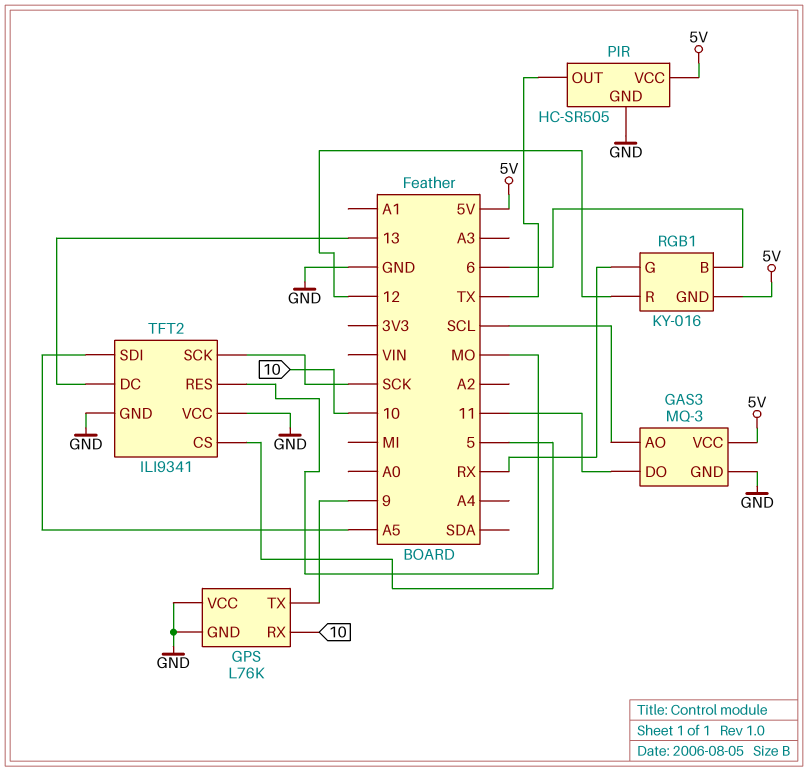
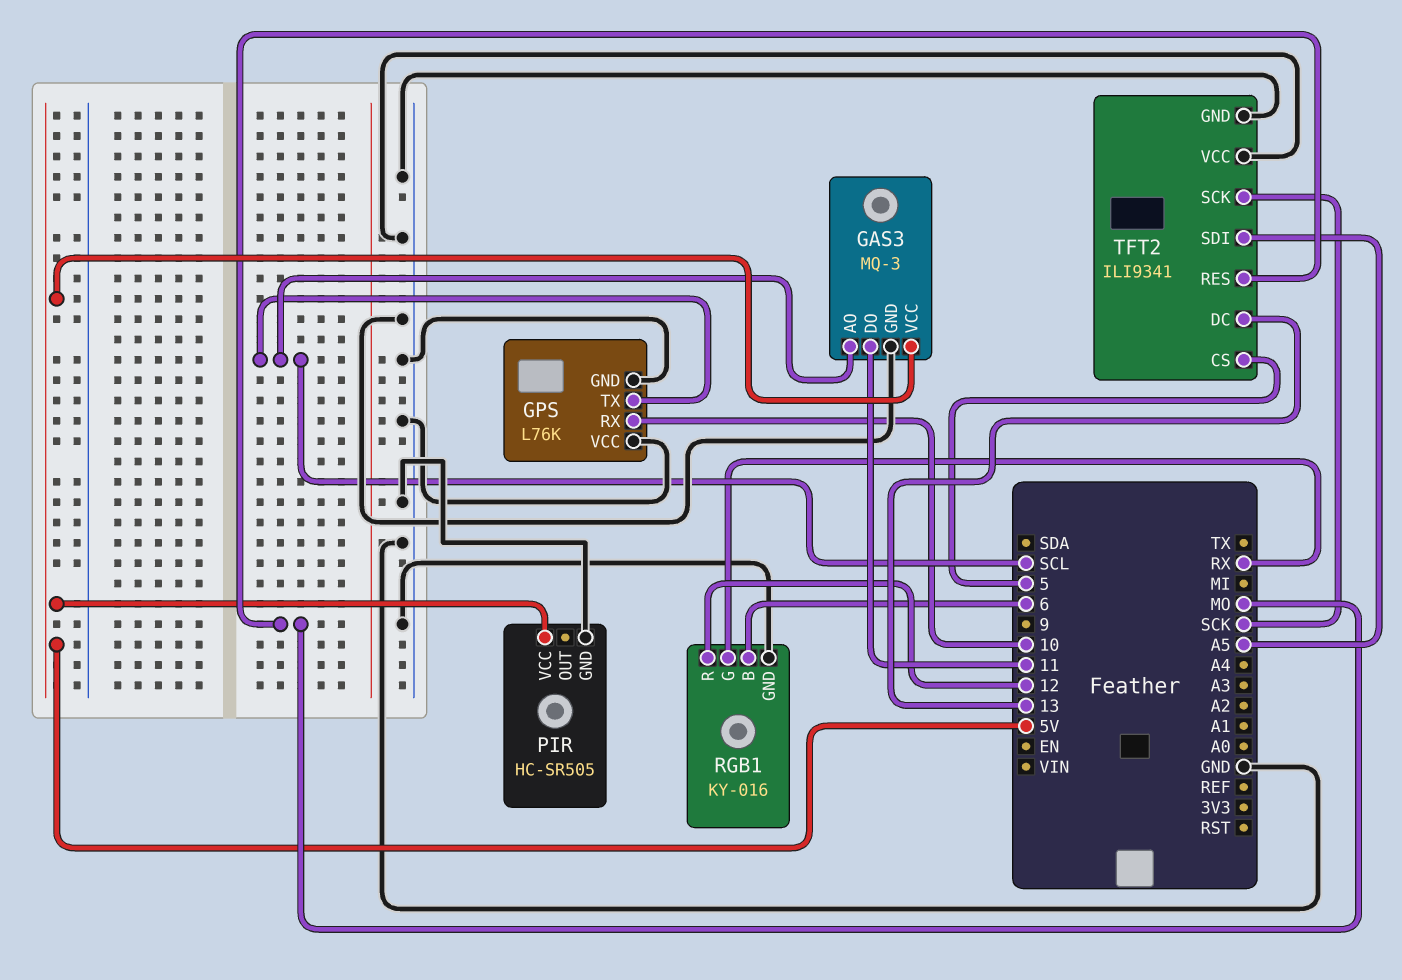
GPS pin TX: 9 -> SCL
PIR pin OUT: TX -> none
RGB1 pin GND: 5V -> GND

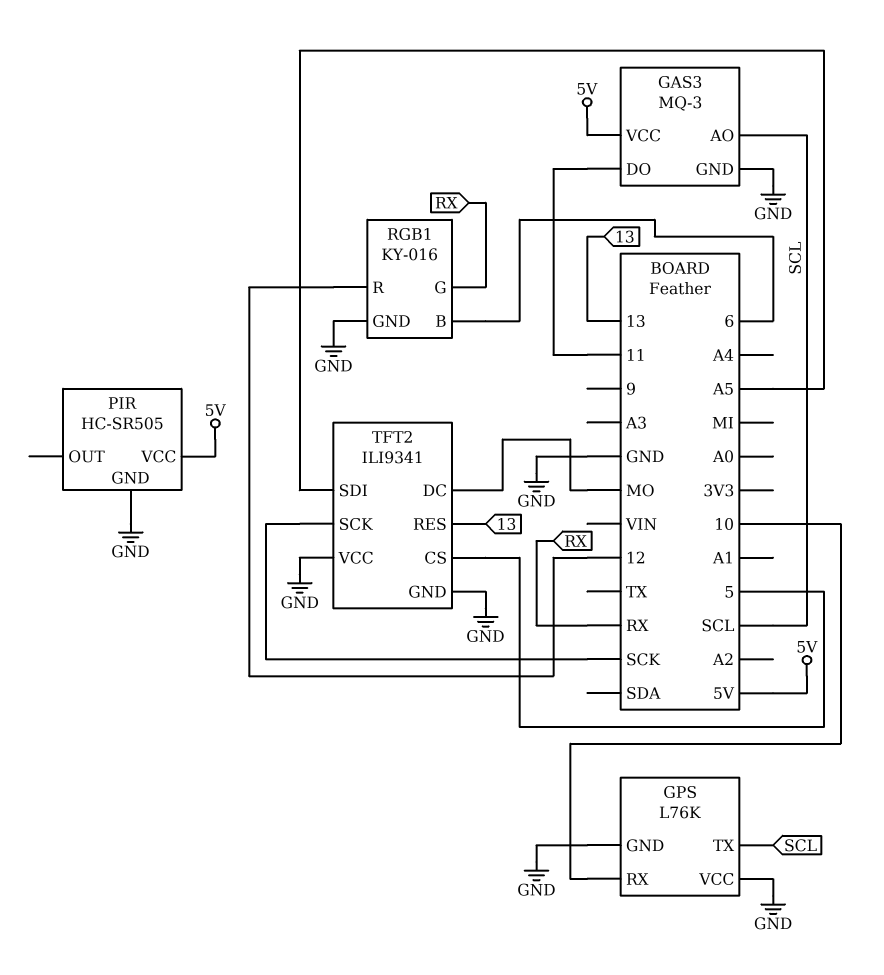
TFT2 pin DC: 13 -> MO
TFT2 pin RES: MO -> 13

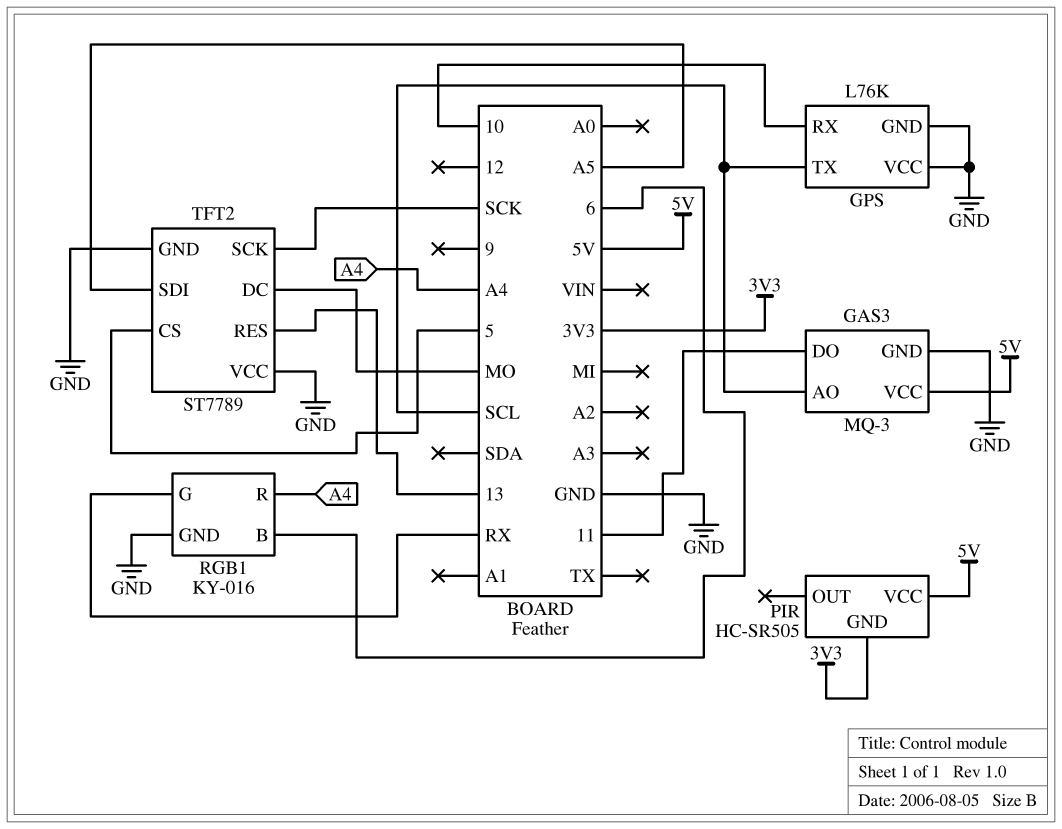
PIR pin GND: GND -> 3V3
RGB1 pin R: 12 -> A4
TFT2: ILI9341 -> ST7789

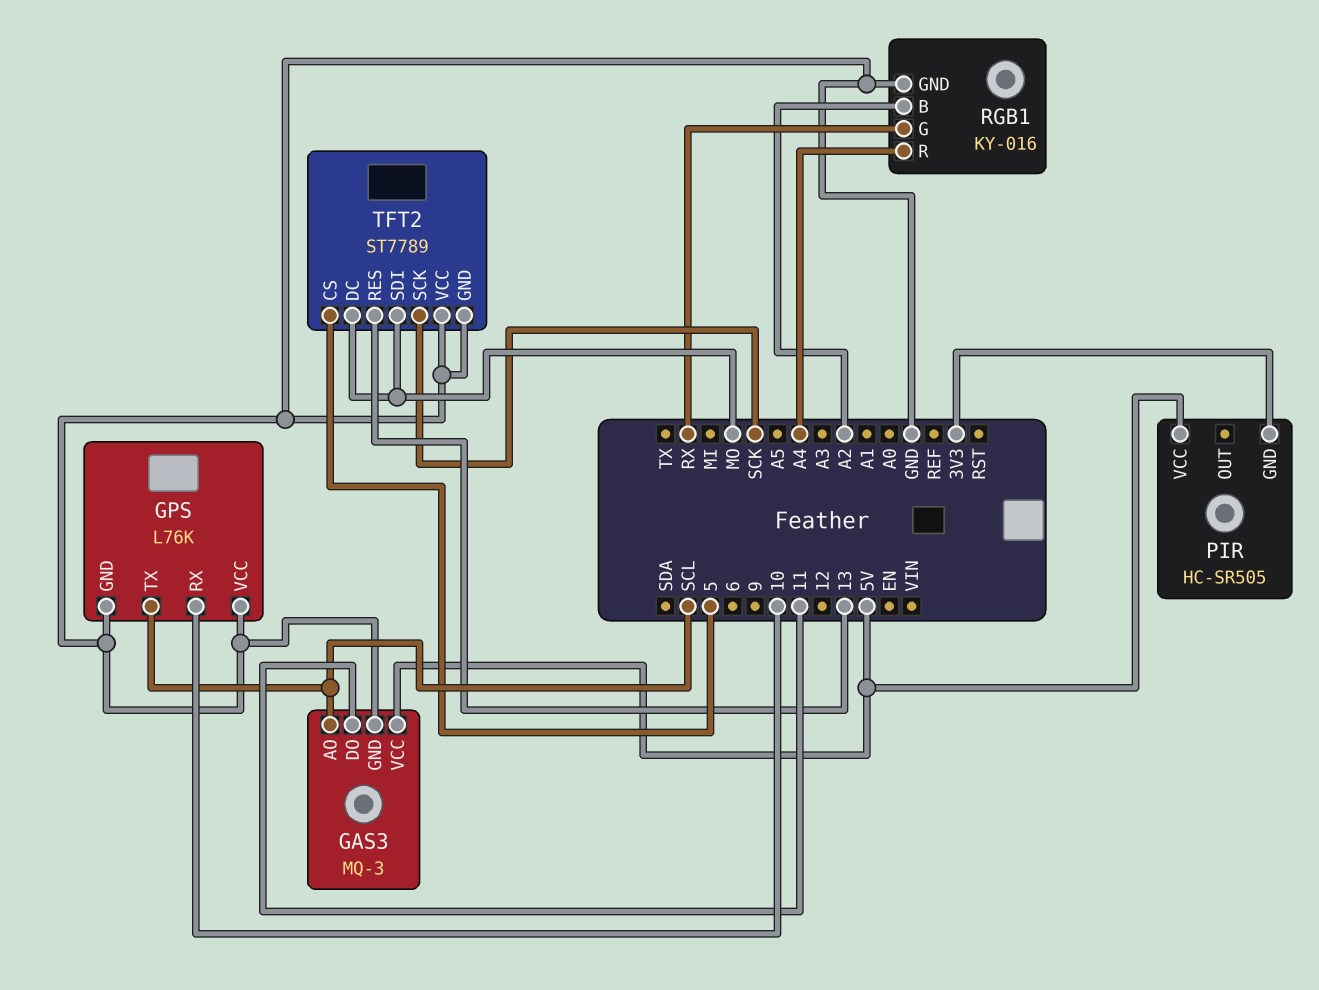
RGB1 pin B: 6 -> A2
TFT2 pin SDI: A5 -> MO

